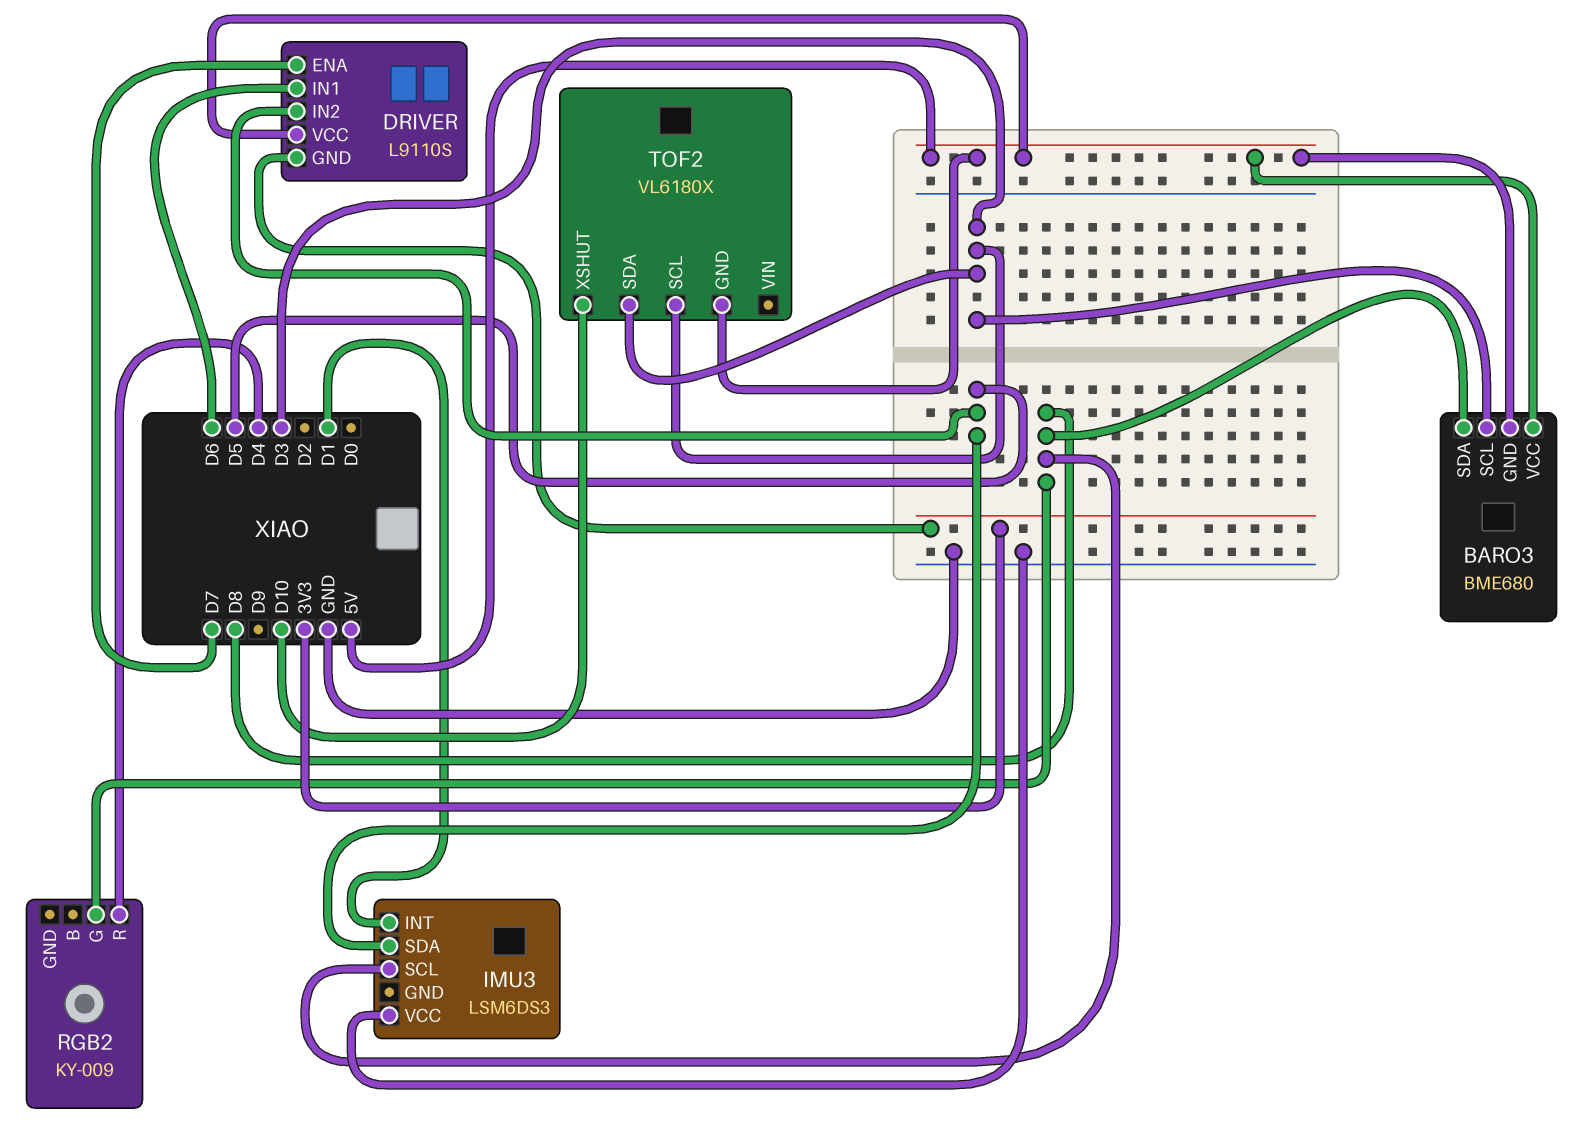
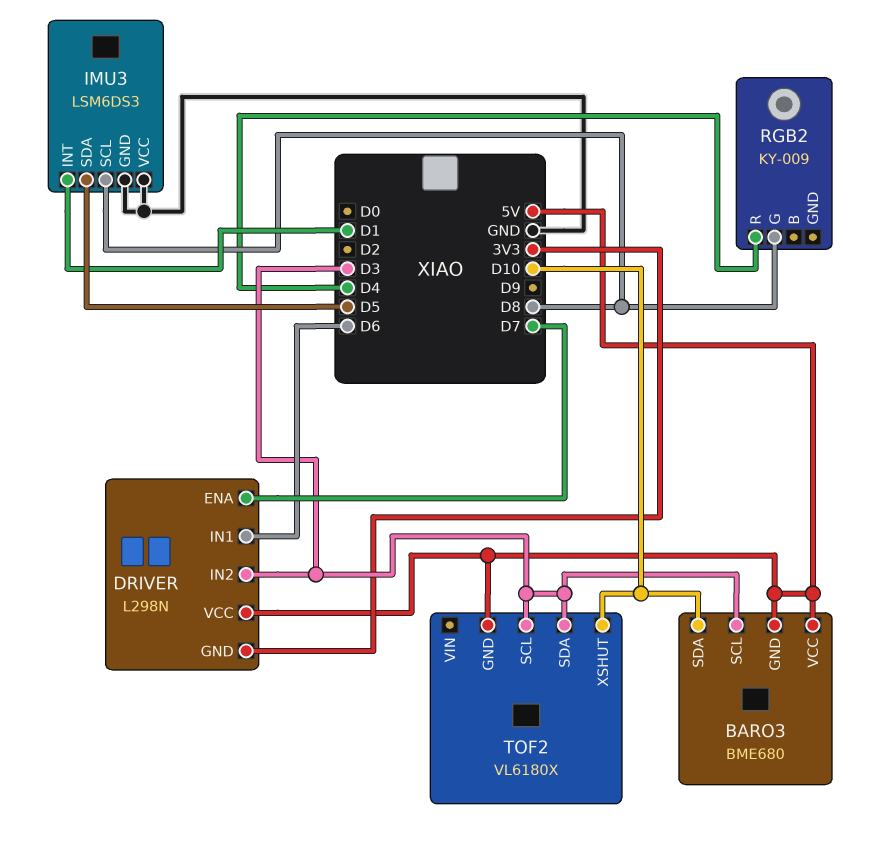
BARO3 pin SDA: D8 -> D10
DRIVER: L9110S -> L298N
DRIVER pin IN2: D5 -> D3
IMU3 pin GND: none -> GND

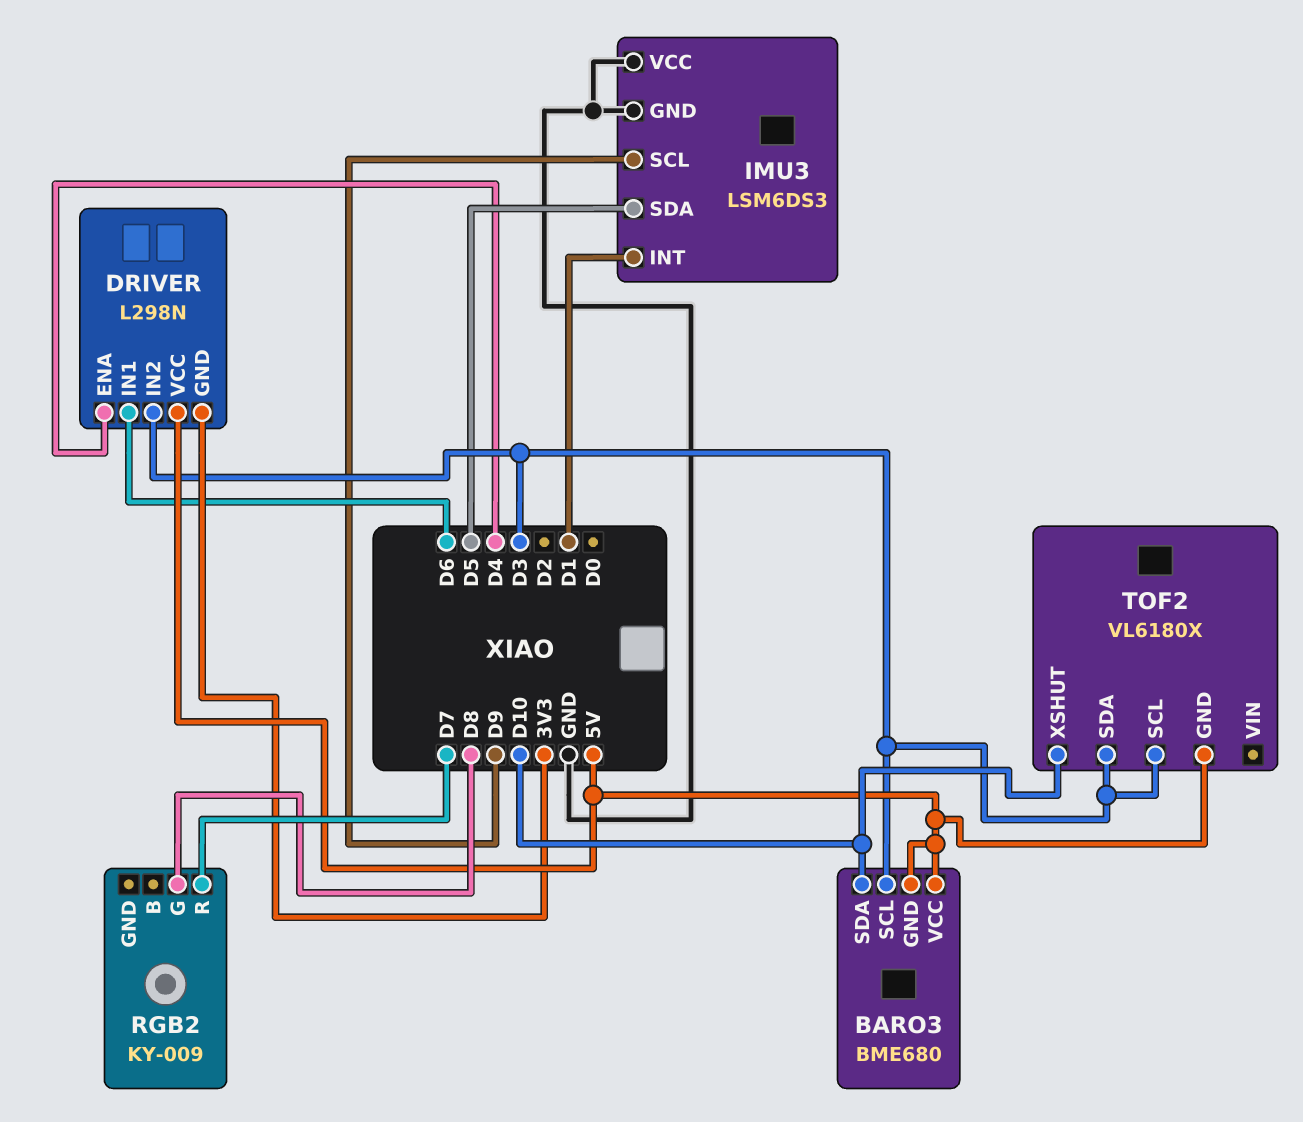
DRIVER pin ENA: D7 -> D4
IMU3 pin SCL: D8 -> D9
RGB2 pin R: D4 -> D7

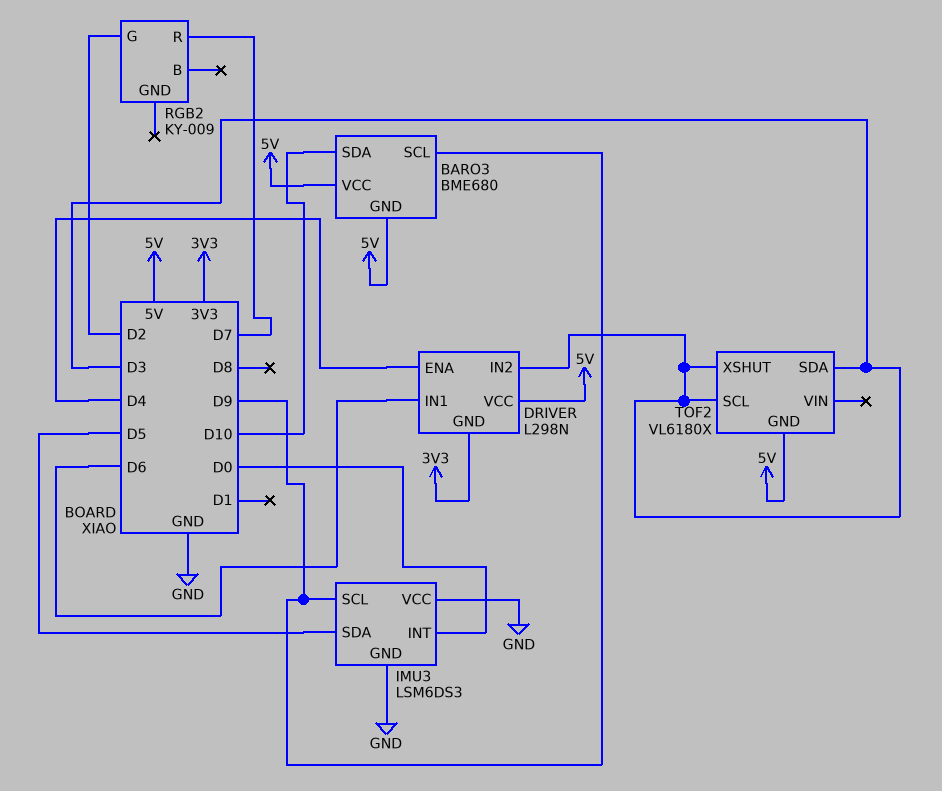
BARO3 pin SCL: D3 -> D9
IMU3 pin INT: D1 -> D0
RGB2 pin G: D8 -> D2
TOF2 pin XSHUT: D10 -> D3

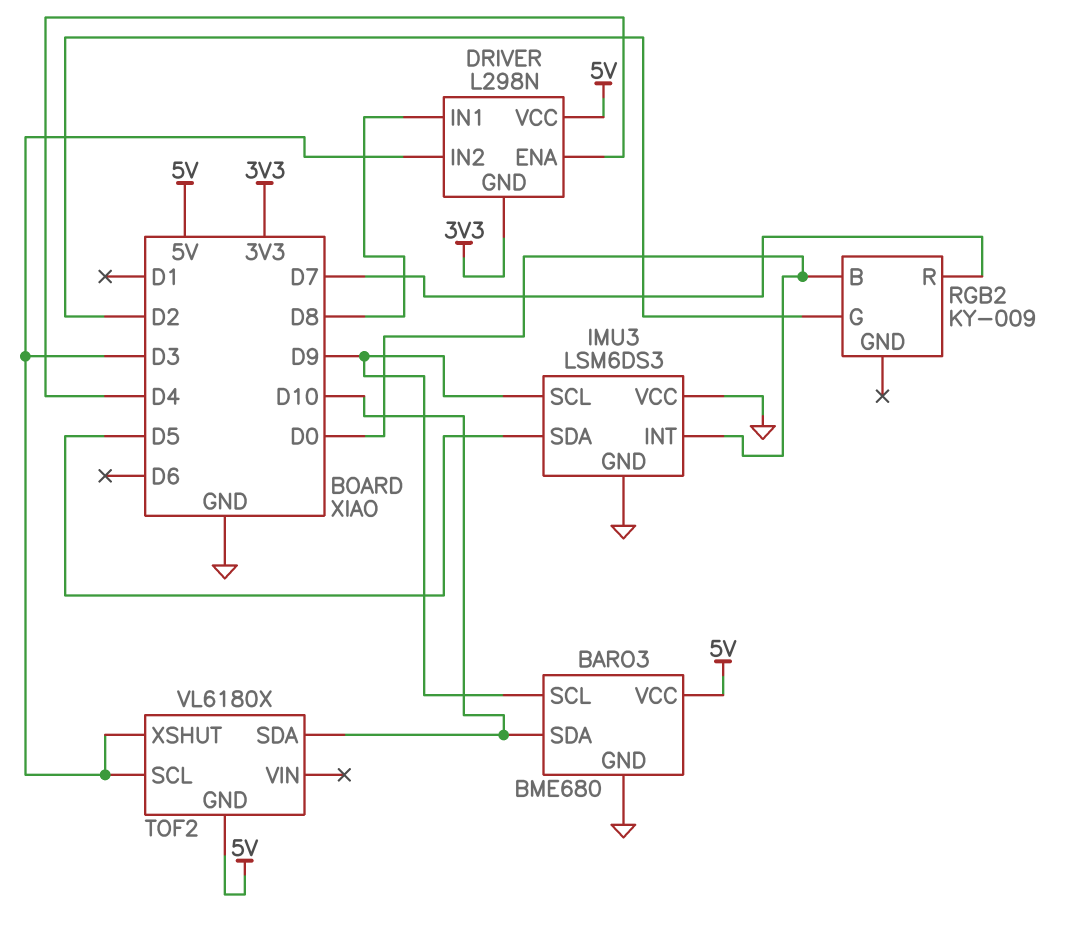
BARO3 pin GND: 5V -> GND
DRIVER pin IN1: D6 -> D8
RGB2 pin B: none -> D0
TOF2 pin SDA: D3 -> D10

